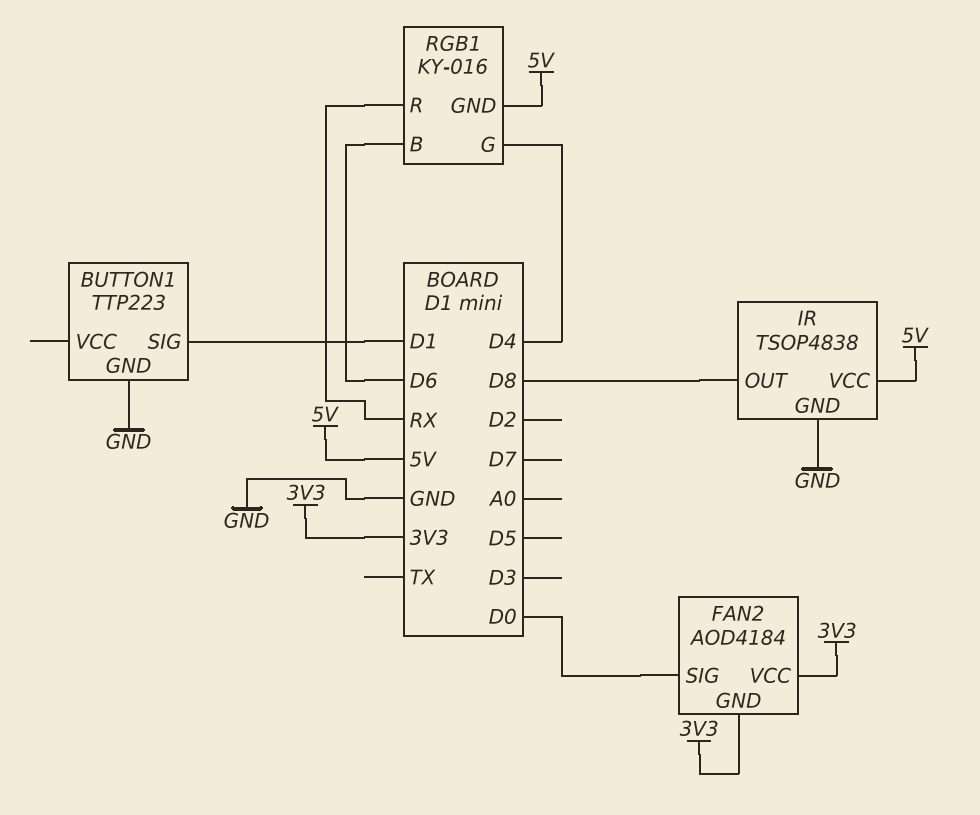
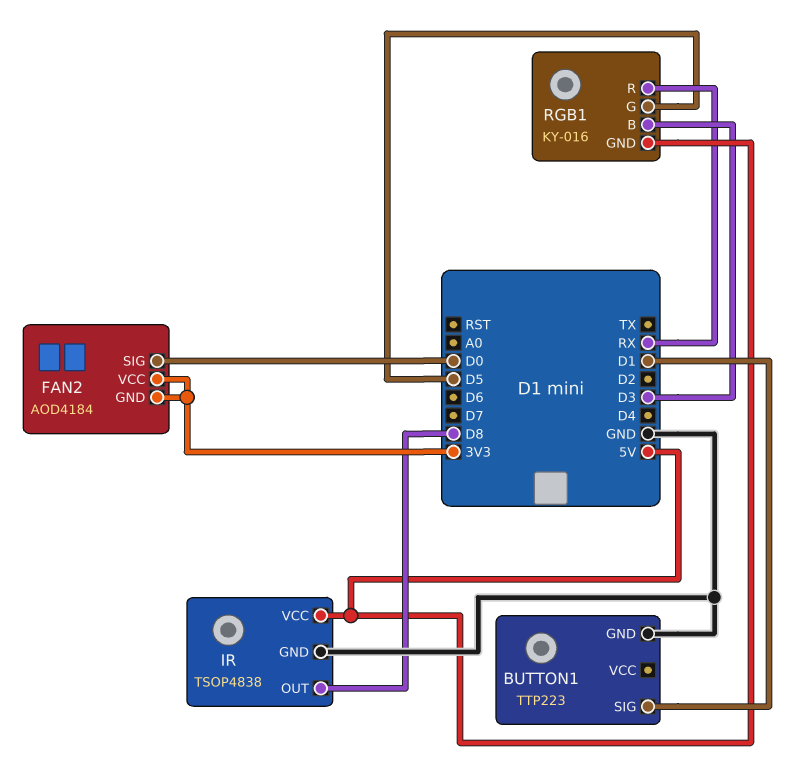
RGB1 pin B: D6 -> D3
RGB1 pin G: D4 -> D5

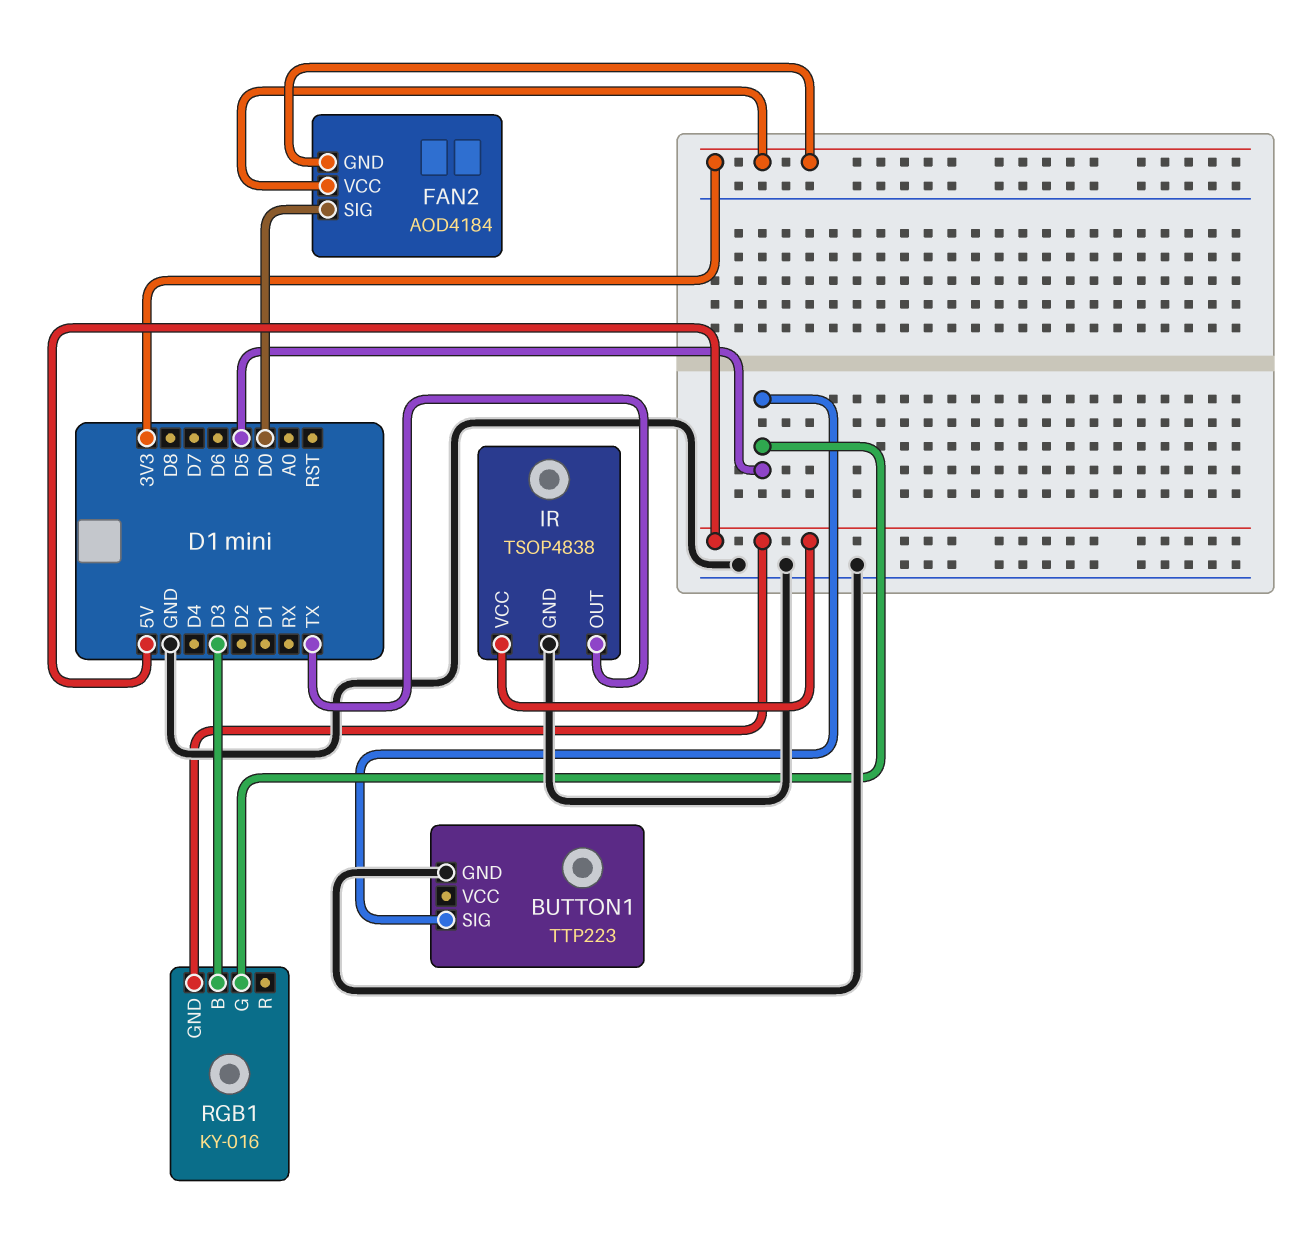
BUTTON1 pin SIG: D1 -> D5
IR pin OUT: D8 -> TX
RGB1 pin R: RX -> none

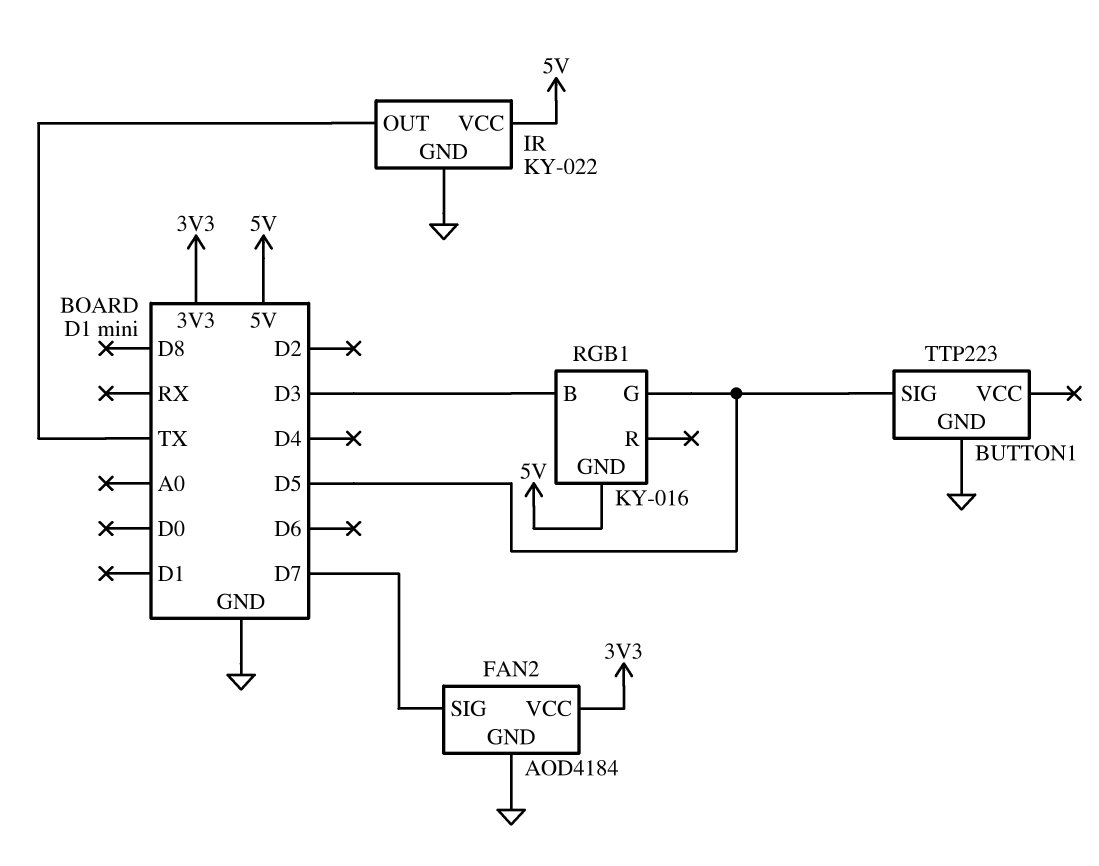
FAN2 pin GND: 3V3 -> GND
FAN2 pin SIG: D0 -> D7
IR: TSOP4838 -> KY-022

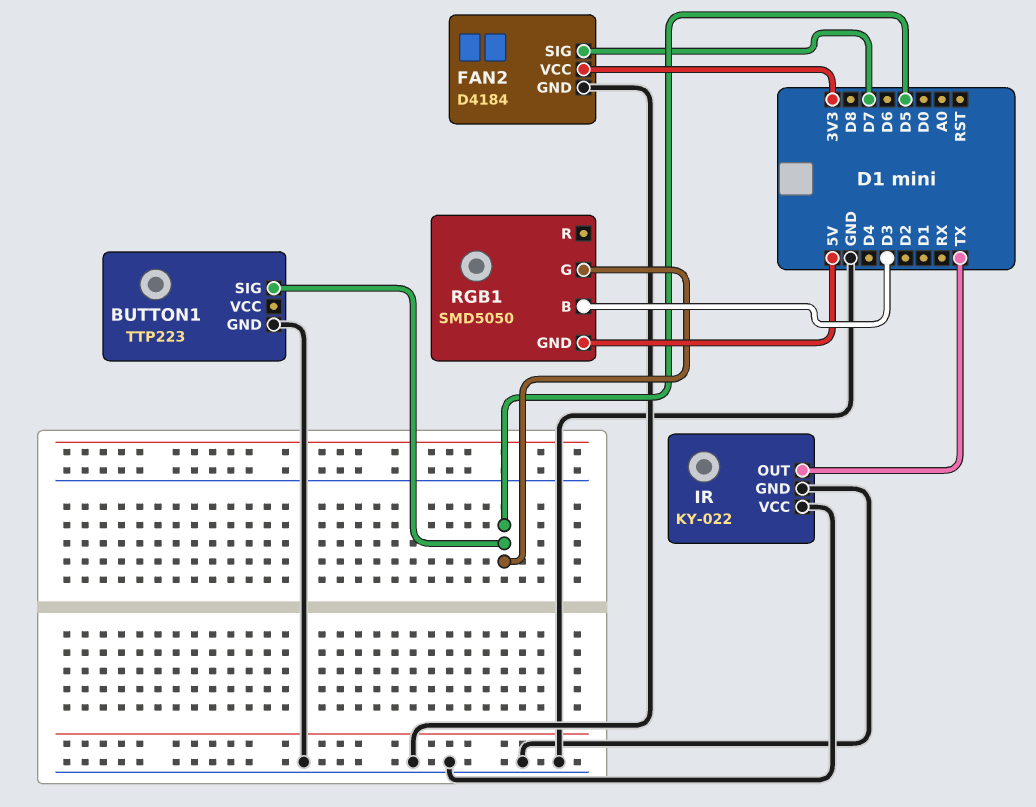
FAN2: AOD4184 -> D4184
IR pin VCC: 5V -> GND
RGB1: KY-016 -> SMD5050

